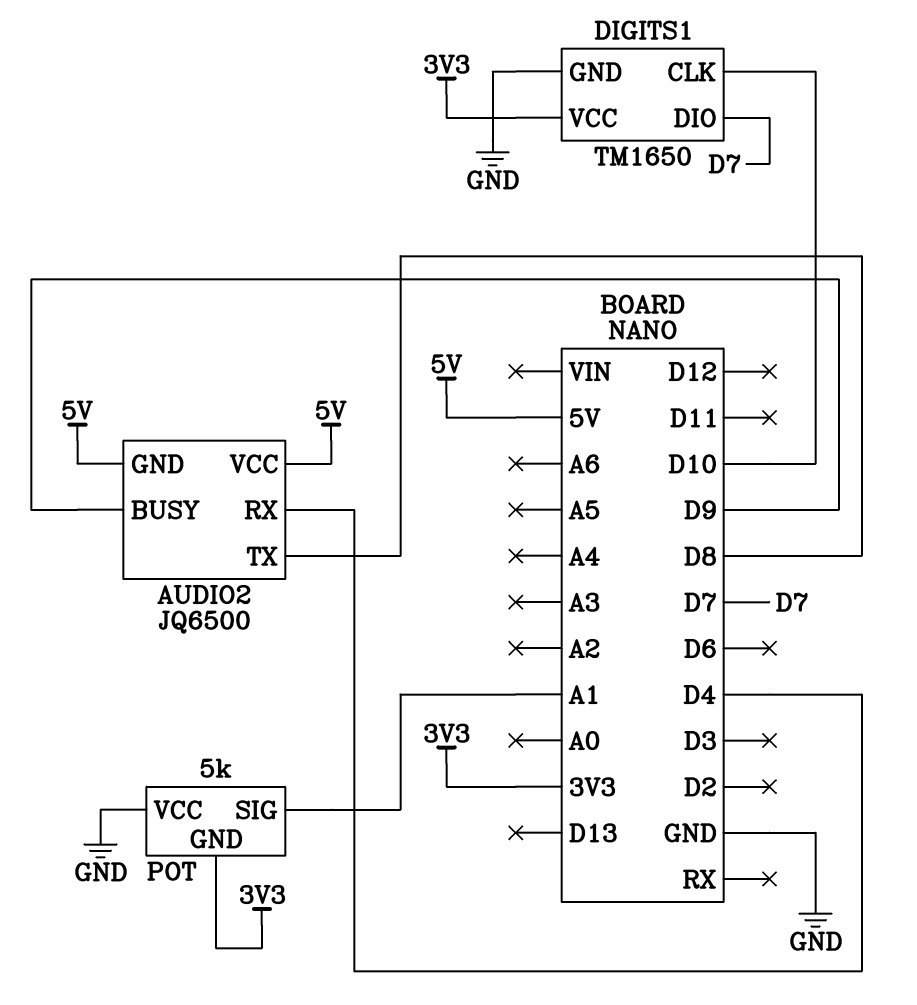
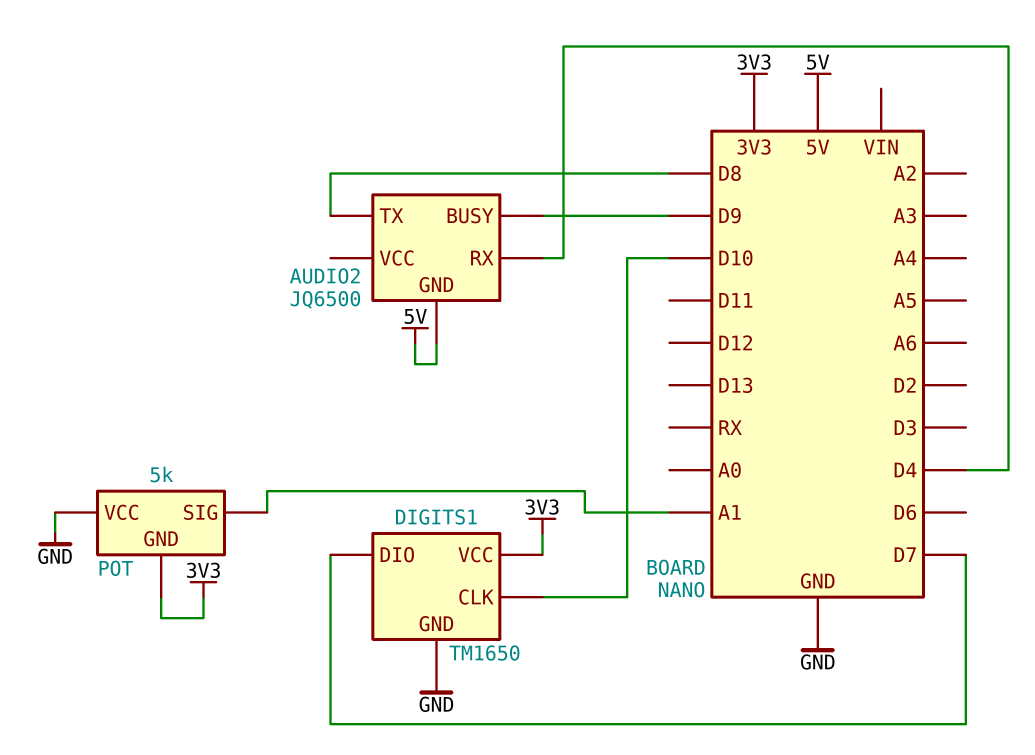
AUDIO2 pin VCC: 5V -> none

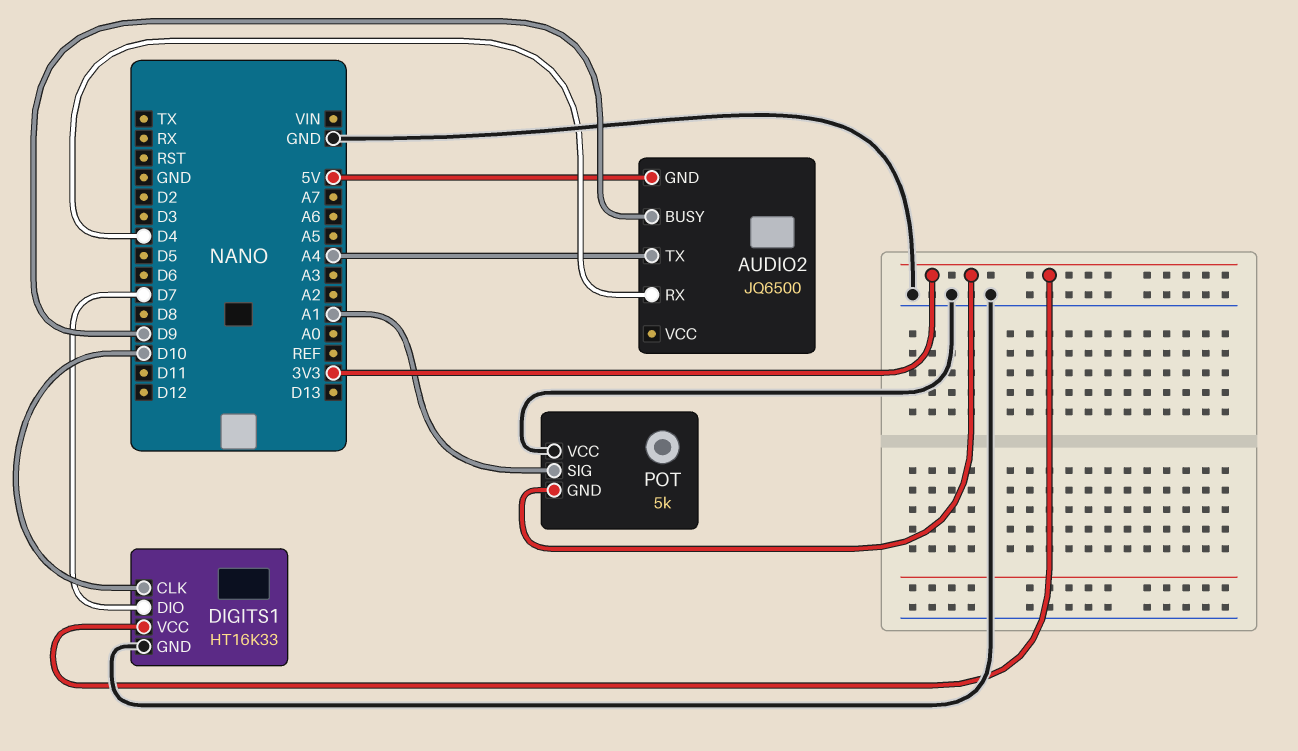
AUDIO2 pin TX: D8 -> A4
DIGITS1: TM1650 -> HT16K33

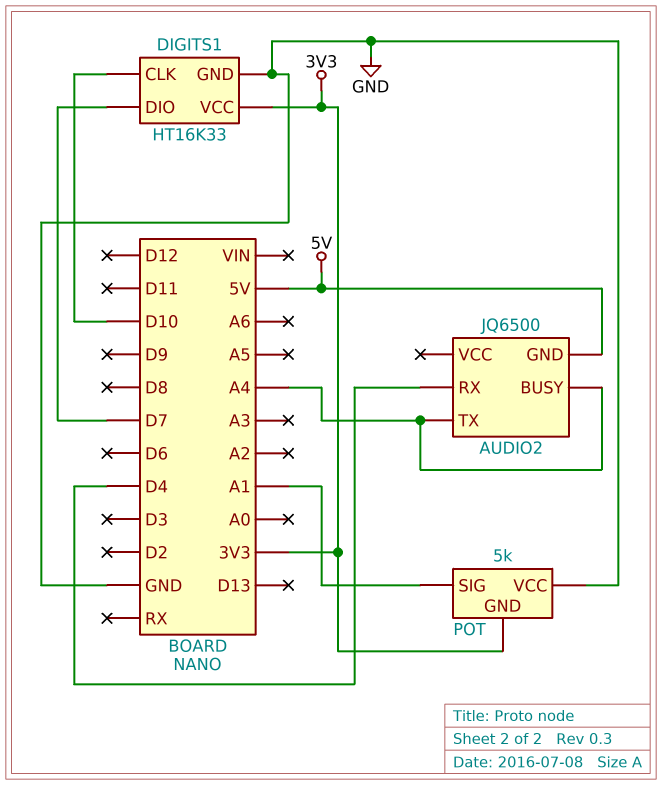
AUDIO2 pin BUSY: D9 -> A4

